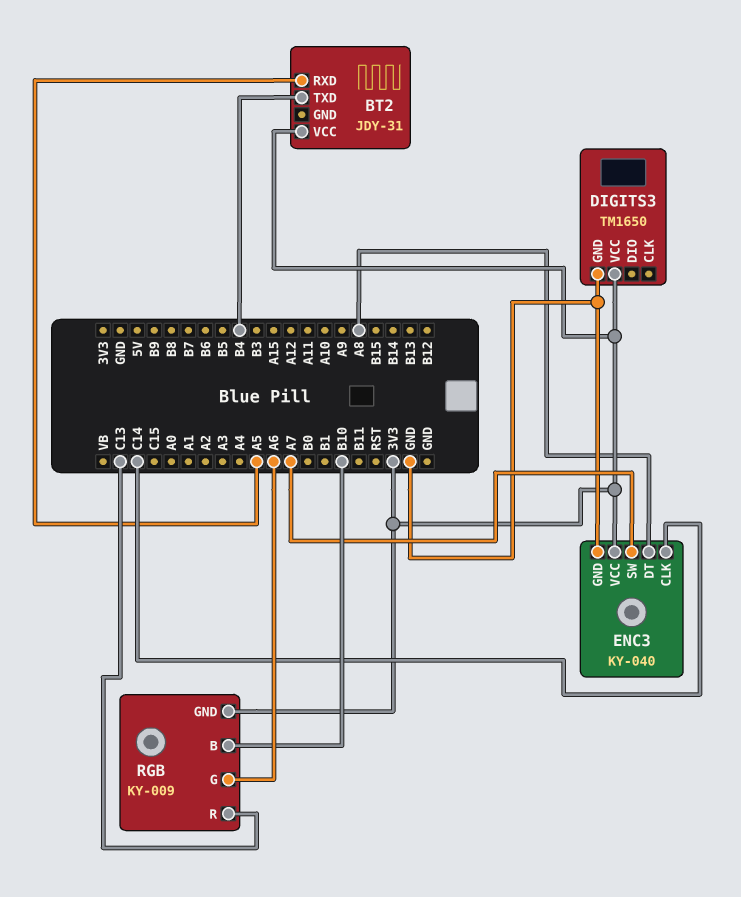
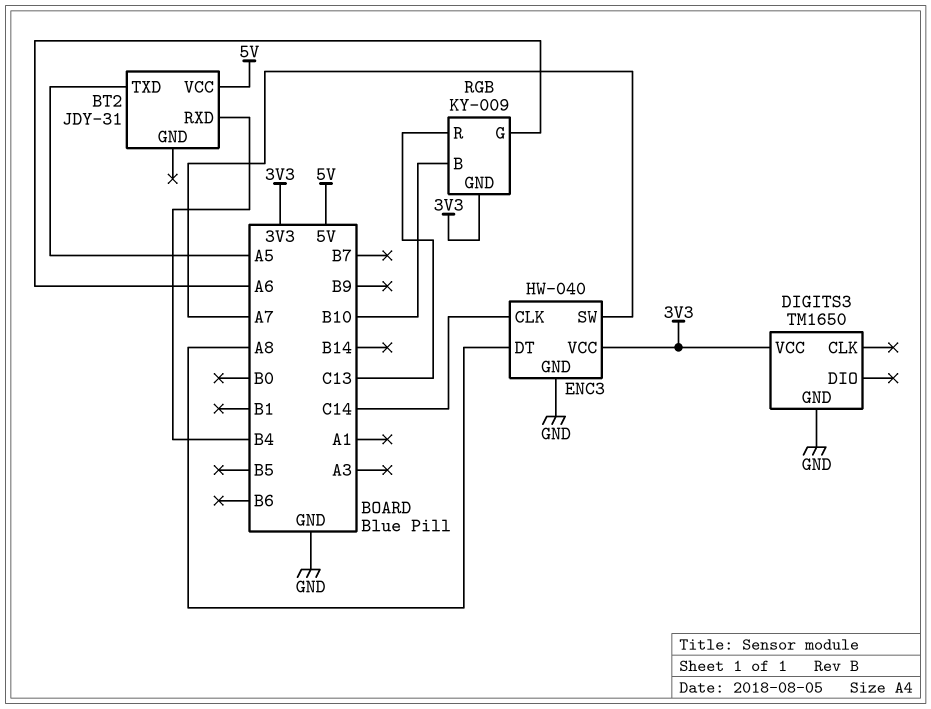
BT2 pin RXD: A5 -> B4
BT2 pin TXD: B4 -> A5
BT2 pin VCC: 3V3 -> 5V
ENC3: KY-040 -> HW-040

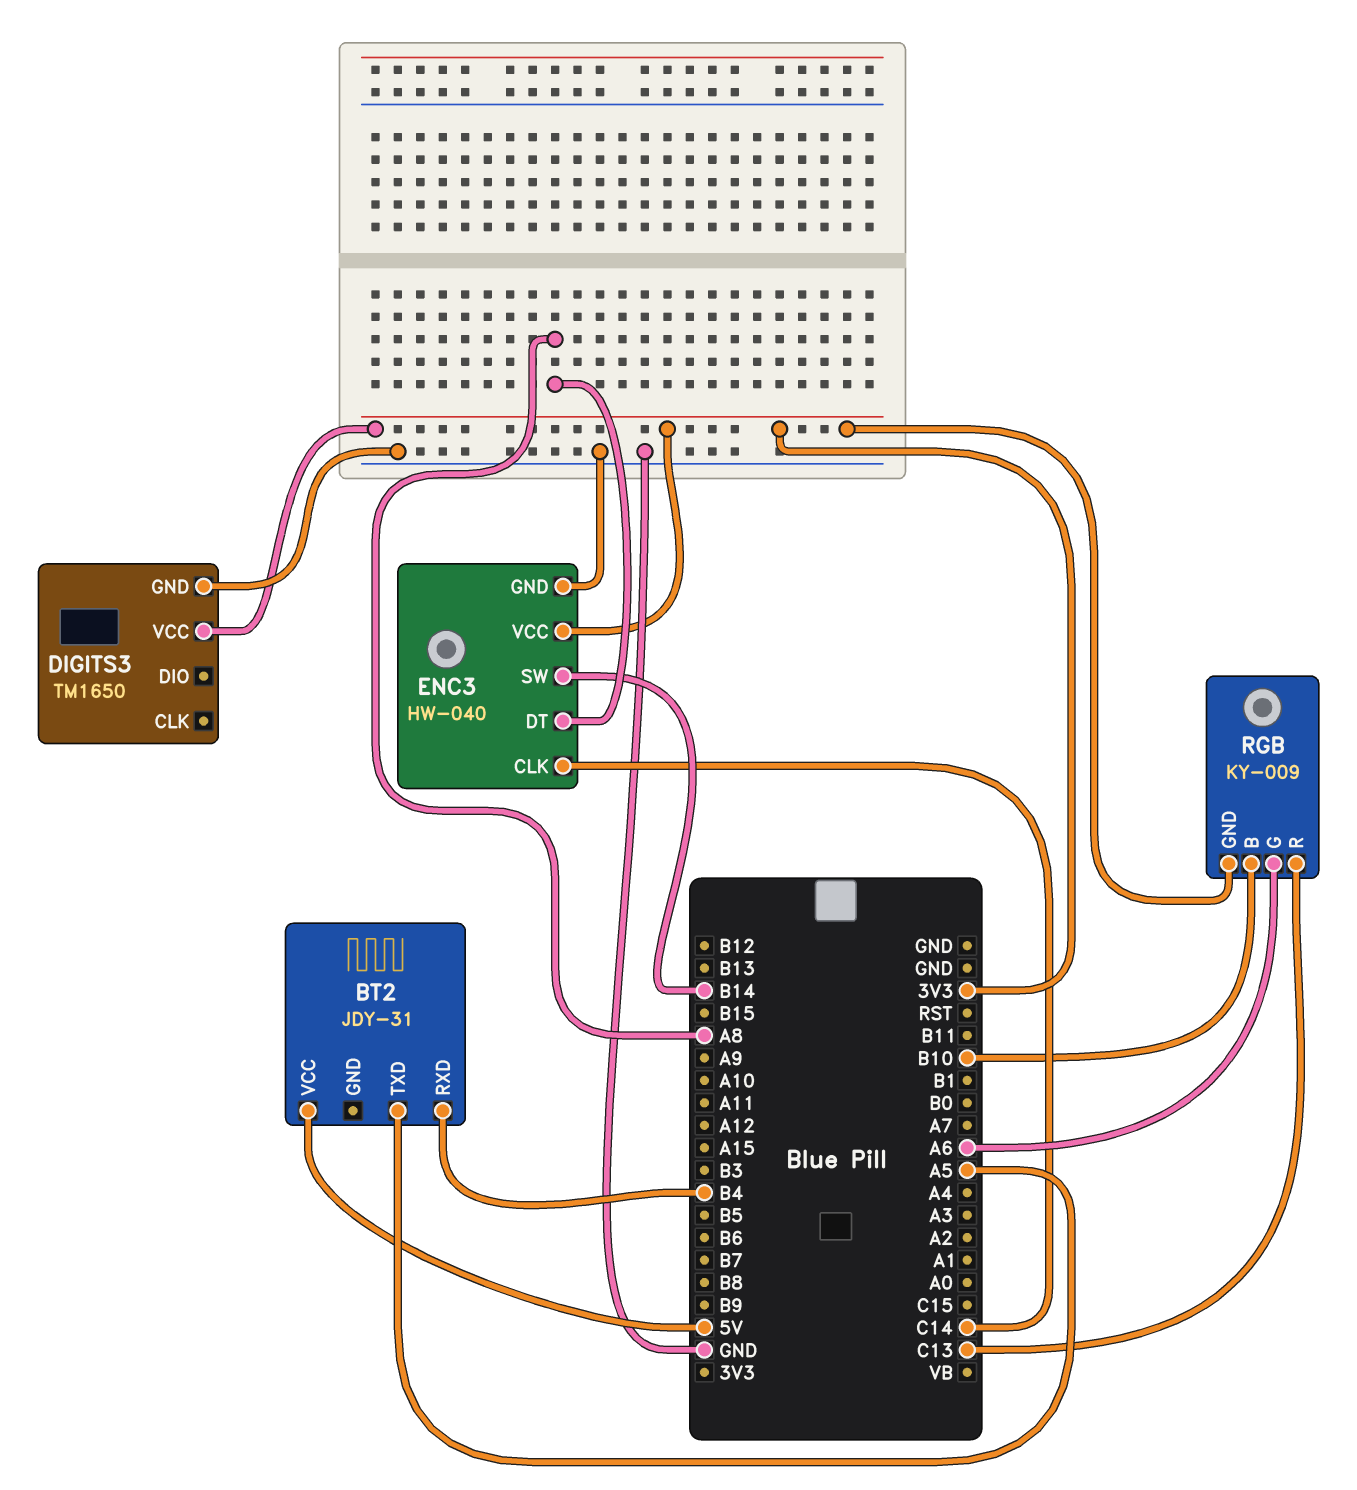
ENC3 pin SW: A7 -> B14

